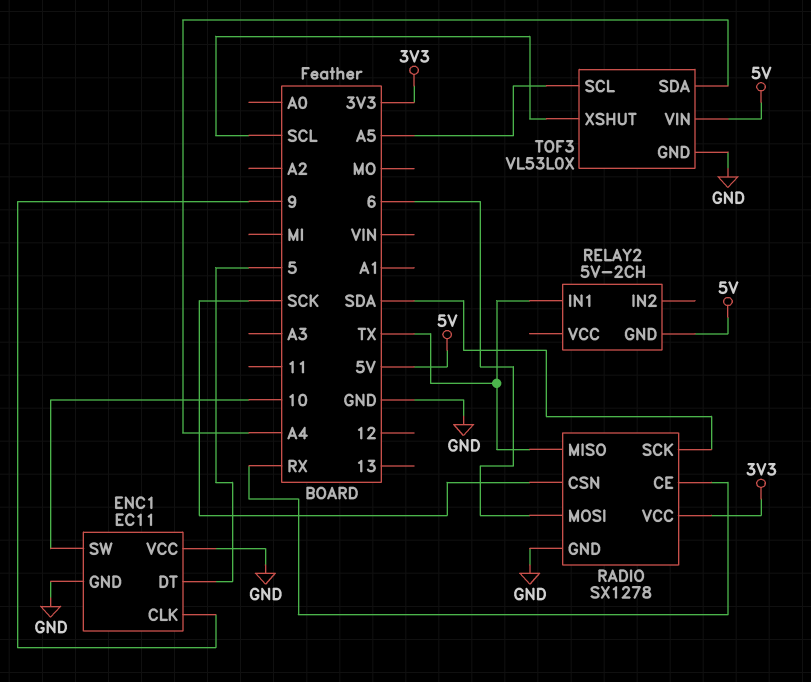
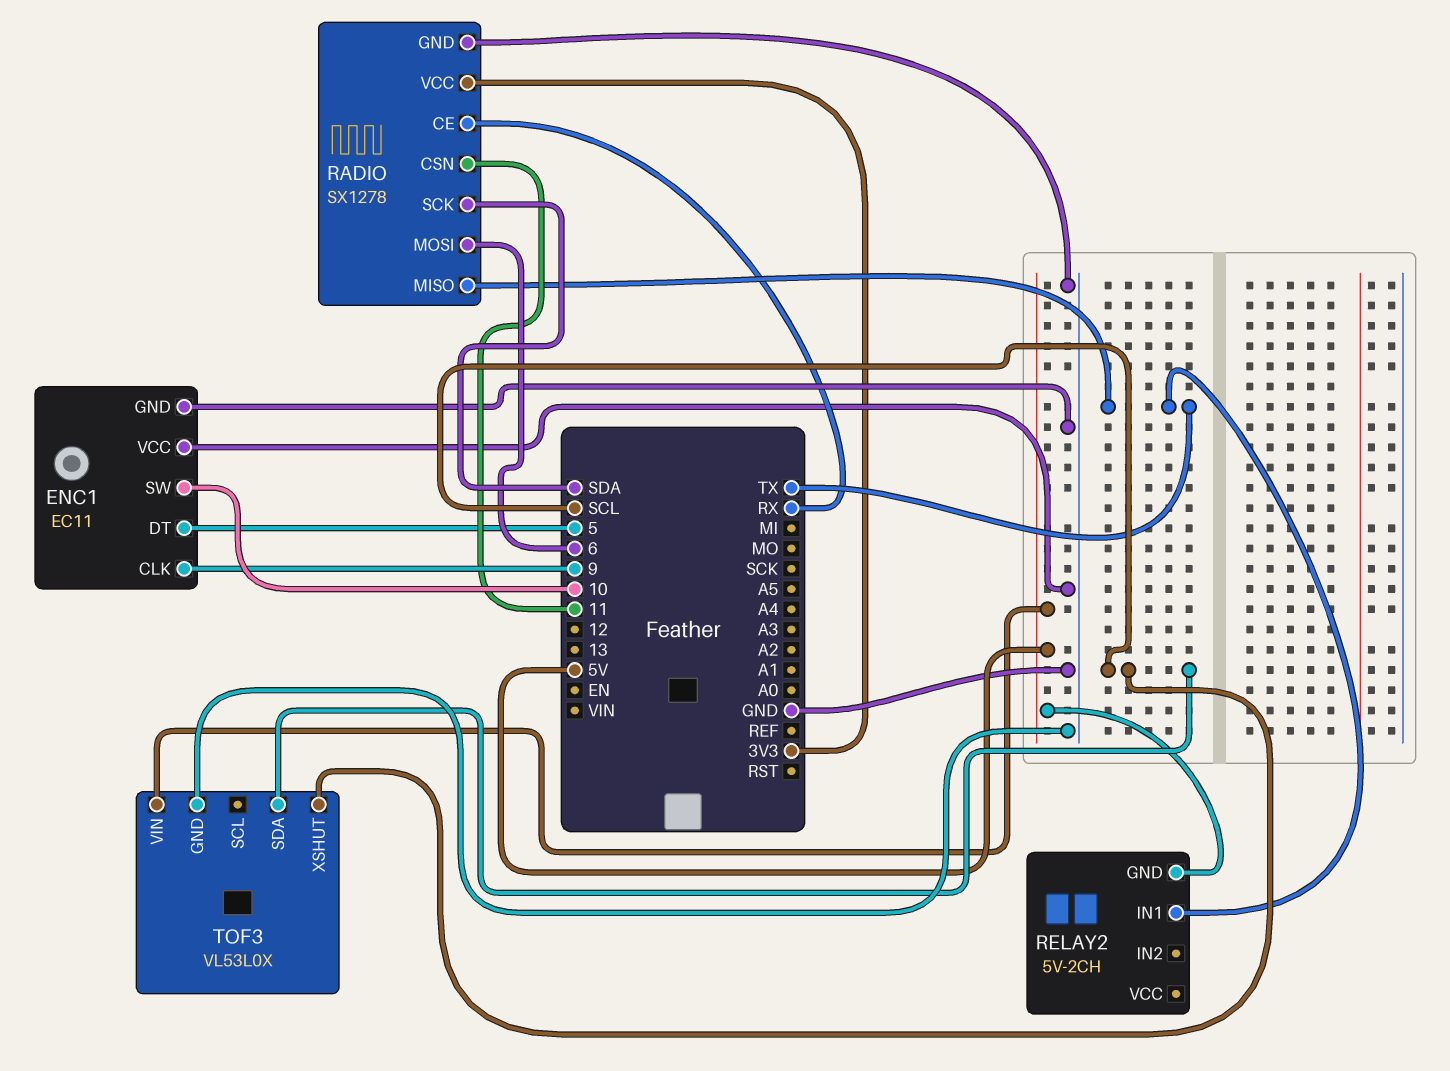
RADIO pin CSN: SCK -> 11
TOF3 pin SCL: A5 -> none
TOF3 pin SDA: A4 -> SCL

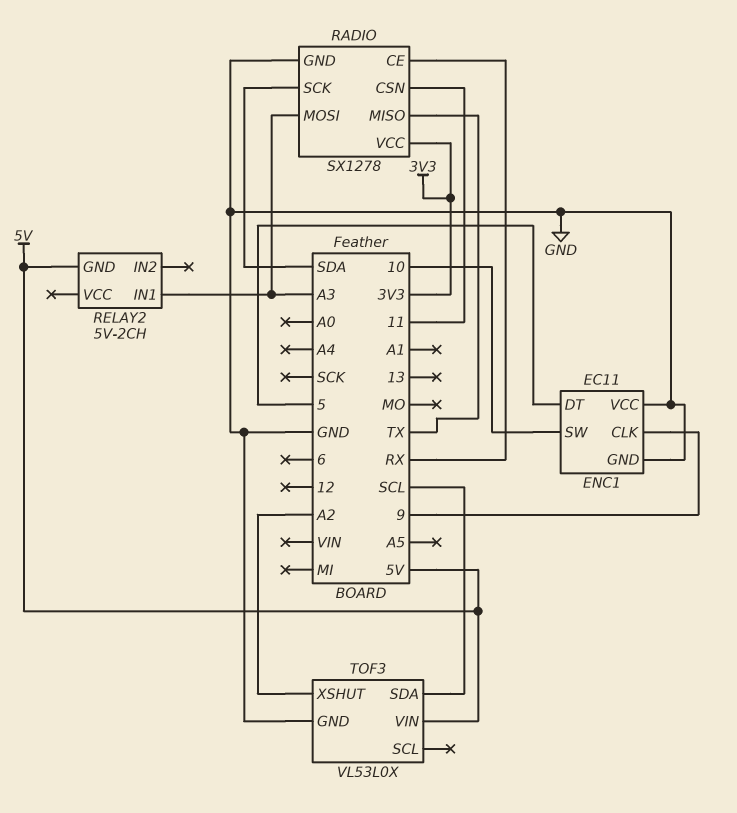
RADIO pin MOSI: 6 -> A3
RELAY2 pin IN1: TX -> A3
TOF3 pin XSHUT: SCL -> A2

